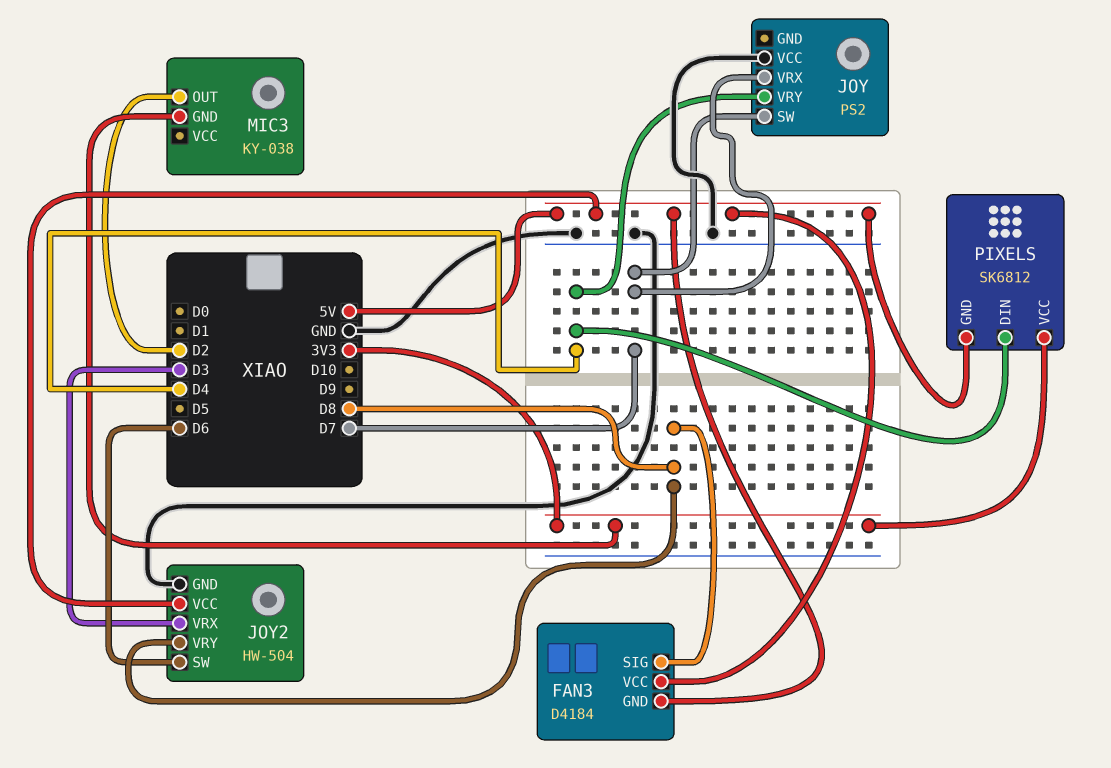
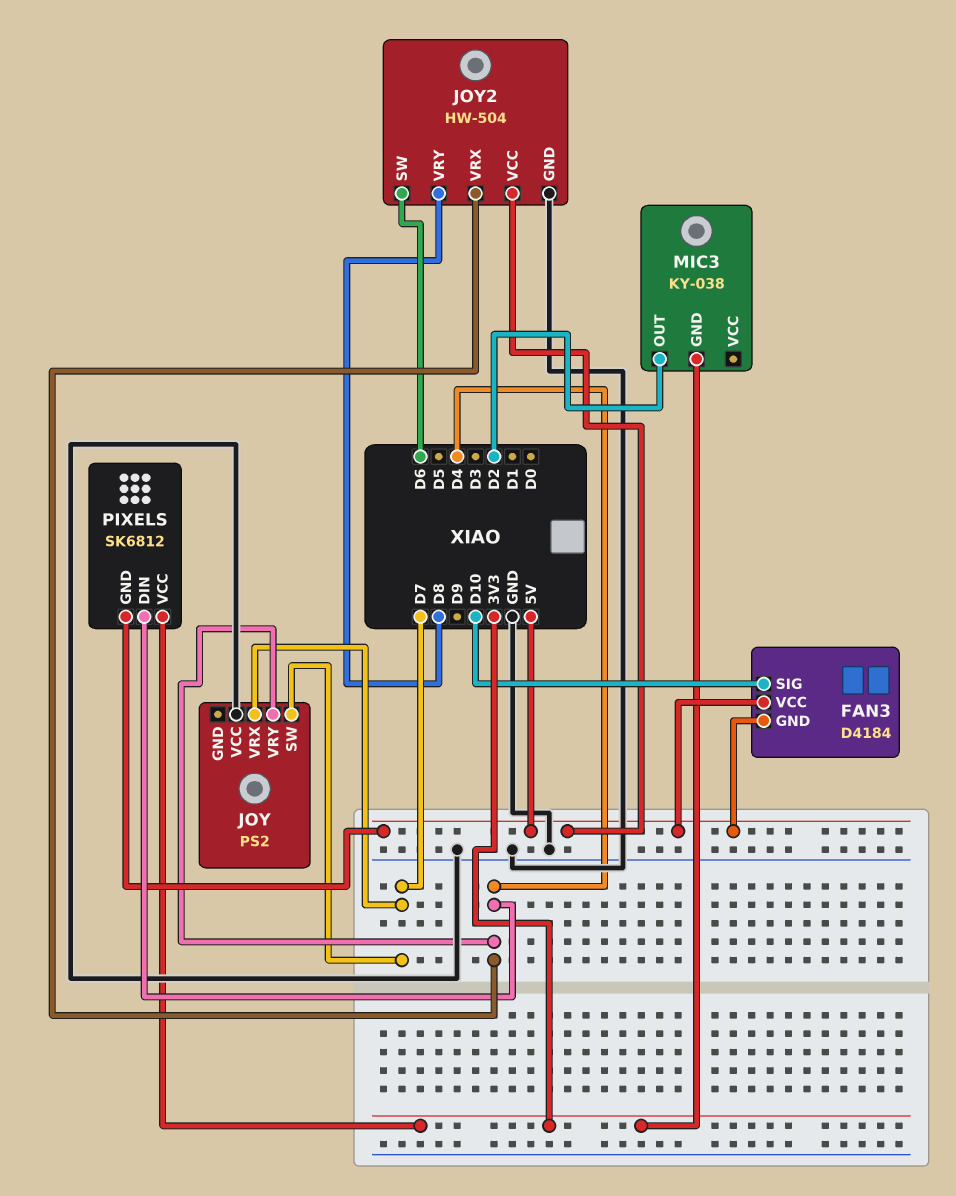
FAN3 pin SIG: D8 -> D10
JOY2 pin VRX: D3 -> D4

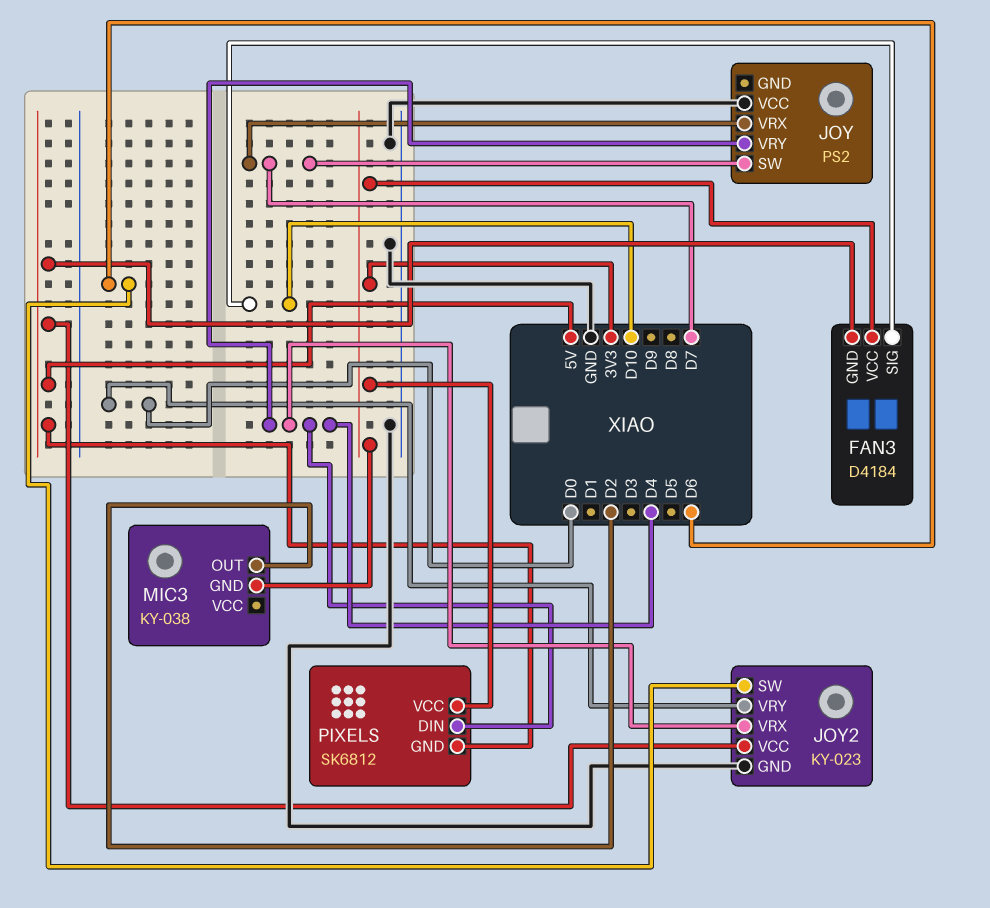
FAN3 pin VCC: 5V -> 3V3
JOY2: HW-504 -> KY-023
JOY2 pin VRY: D8 -> D0

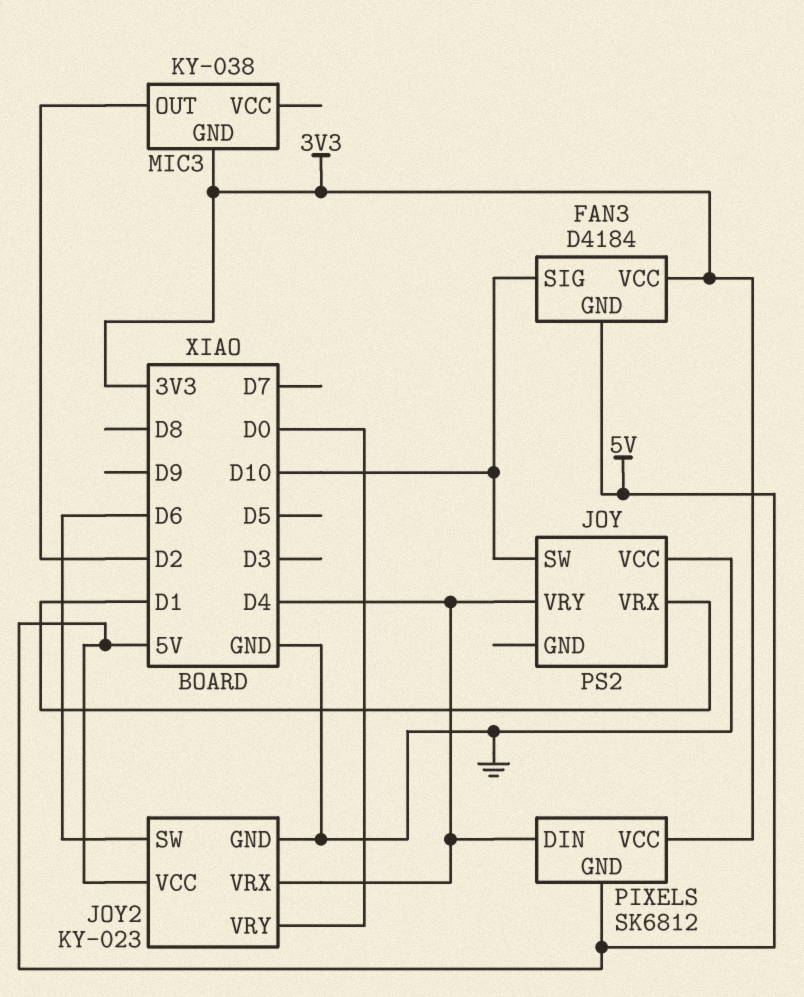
JOY pin SW: D7 -> D10
JOY pin VRX: D7 -> D1

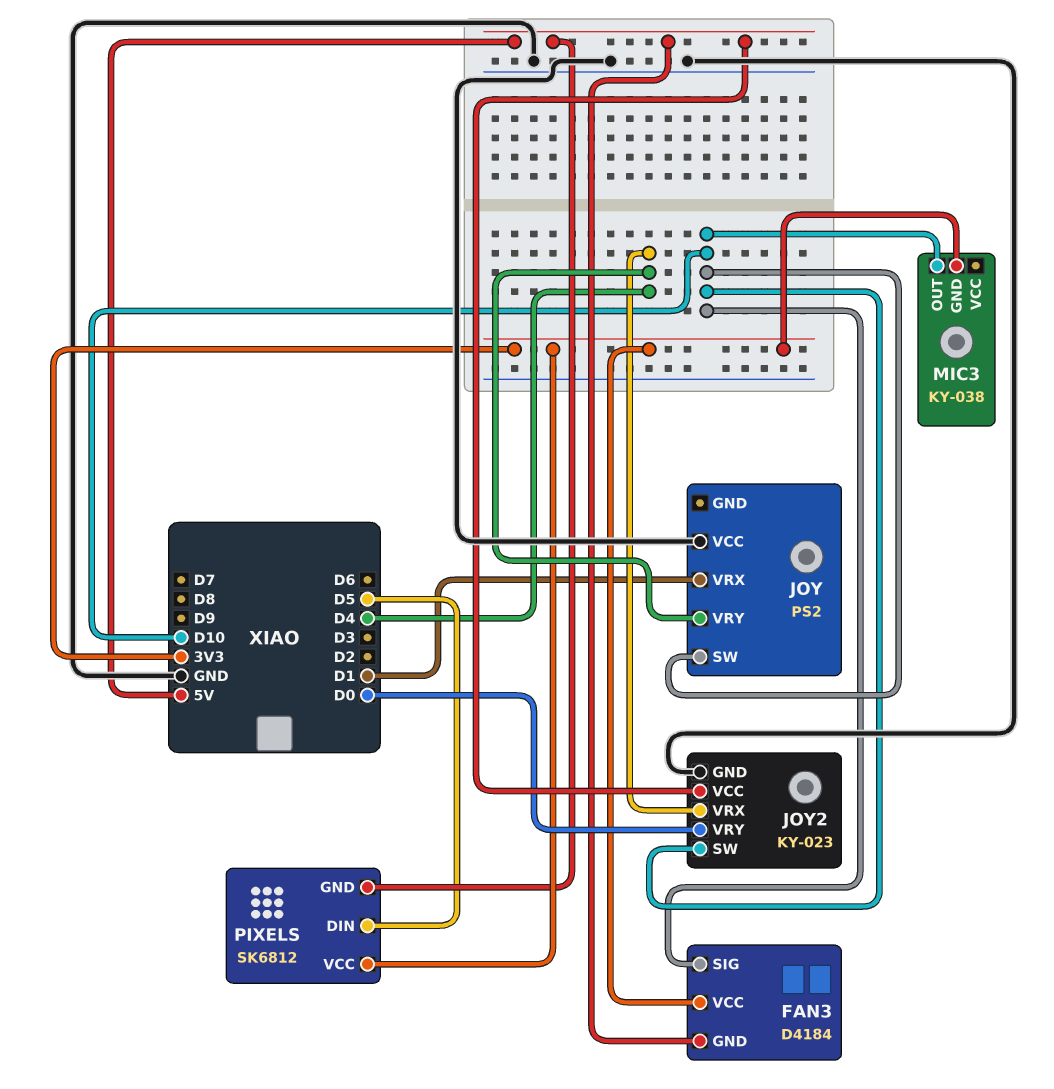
JOY2 pin SW: D6 -> D10
MIC3 pin OUT: D2 -> D10
PIXELS pin DIN: D4 -> D5

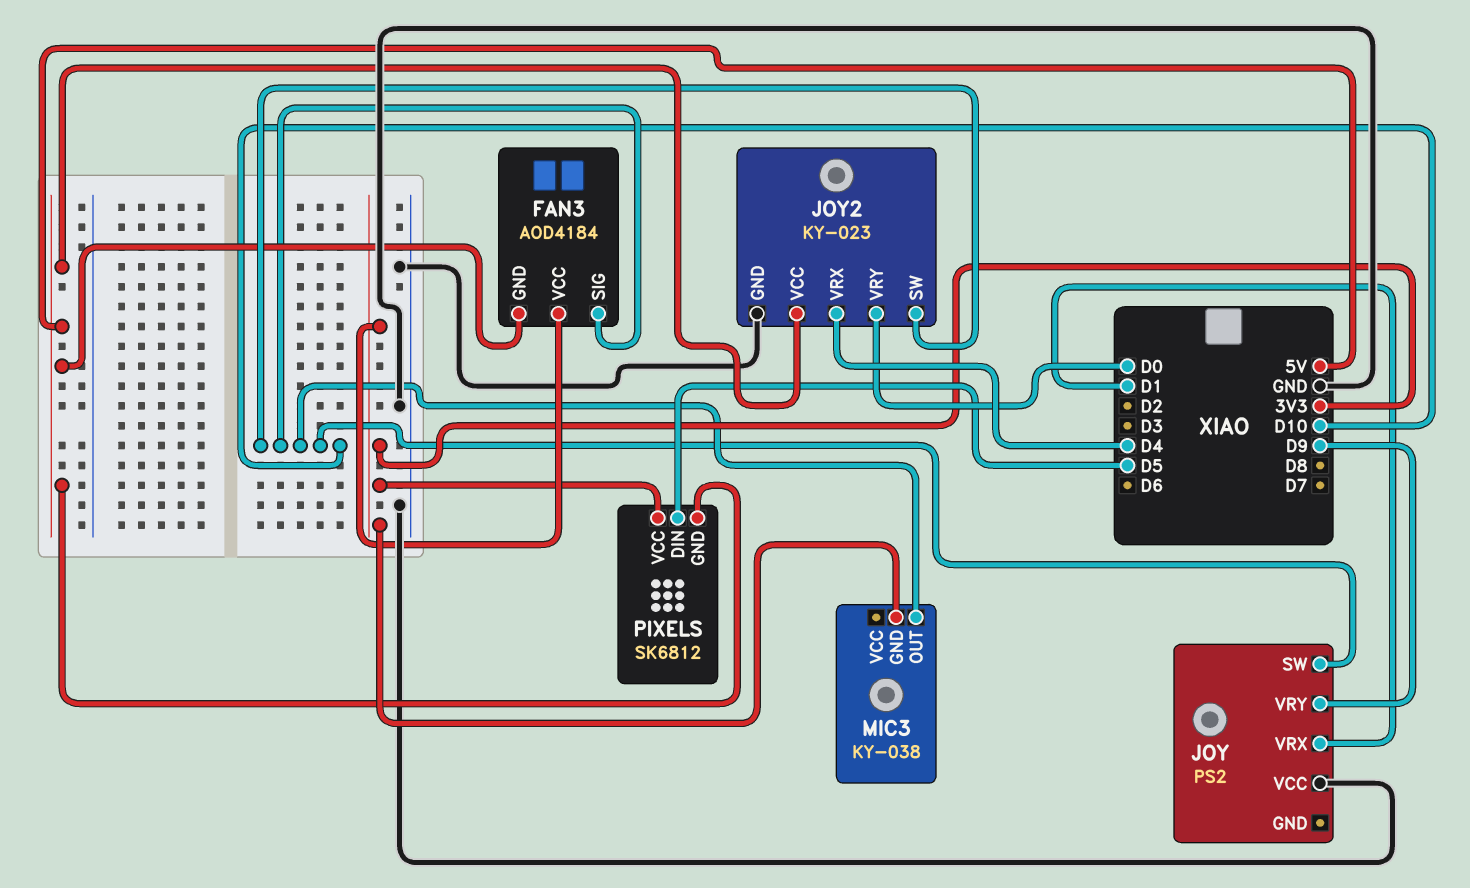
FAN3: D4184 -> AOD4184
JOY pin VRY: D4 -> D9

